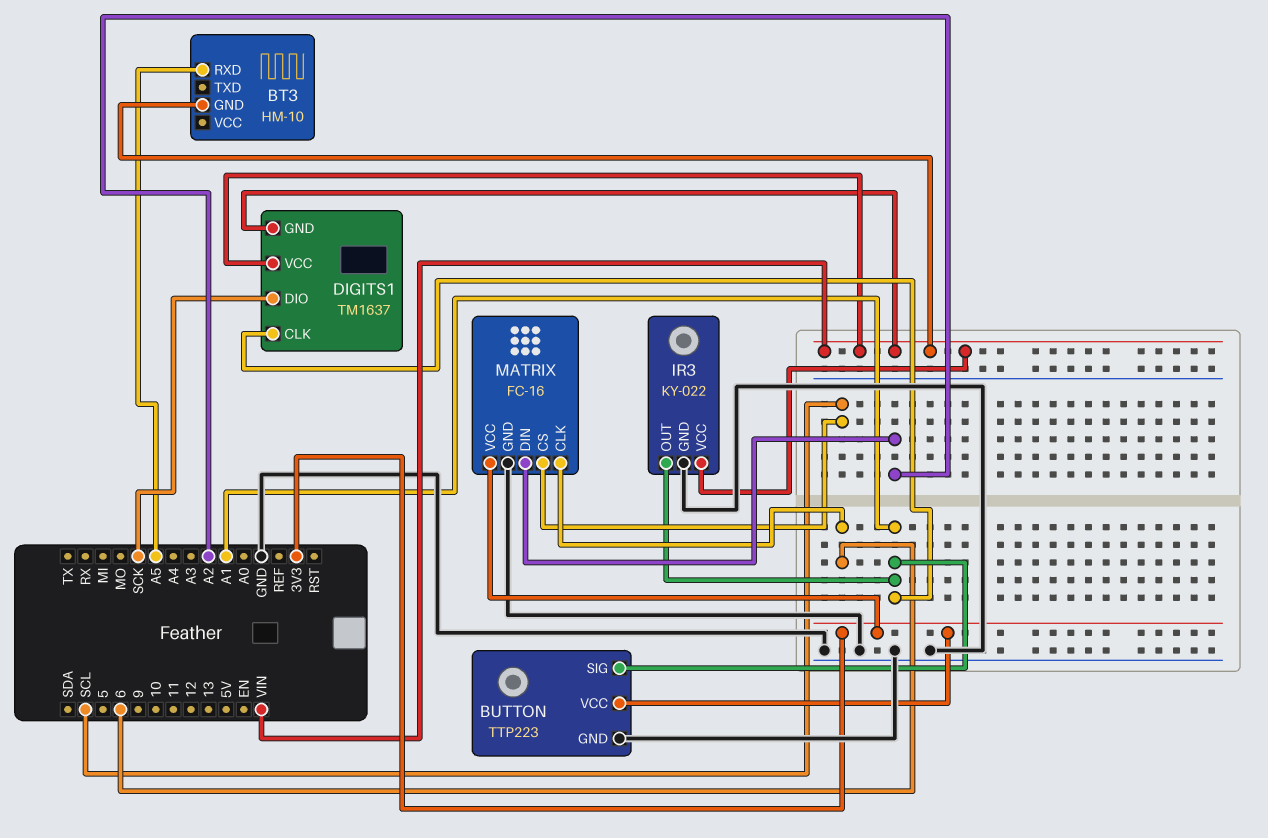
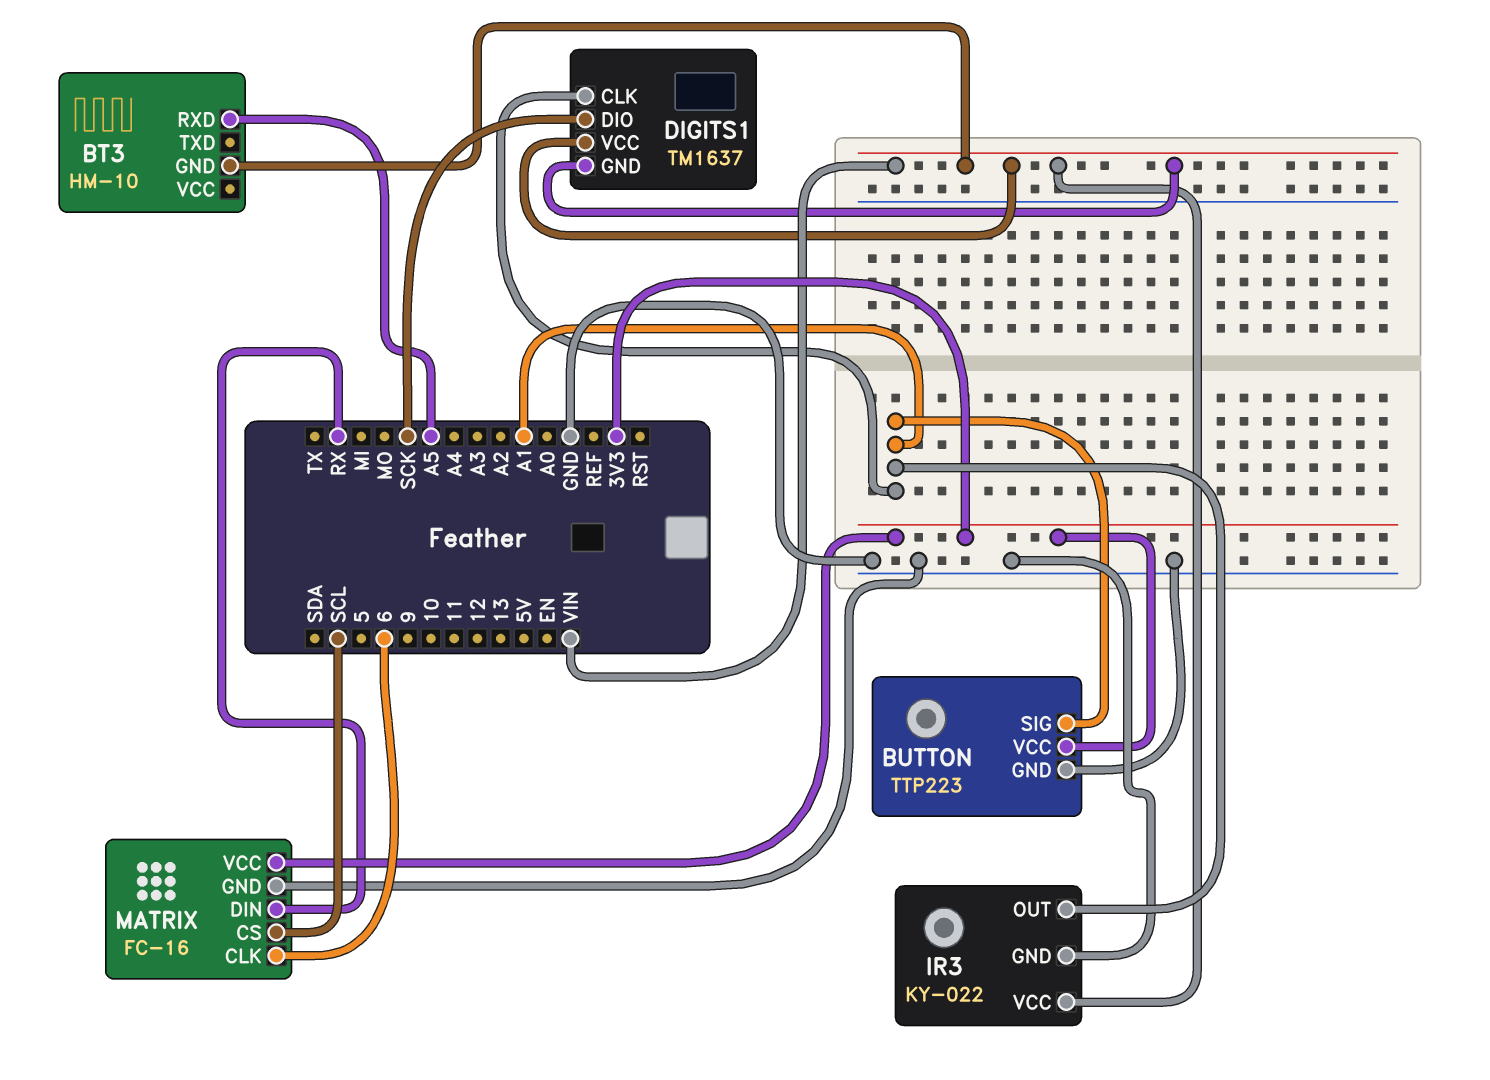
MATRIX pin DIN: A2 -> RX

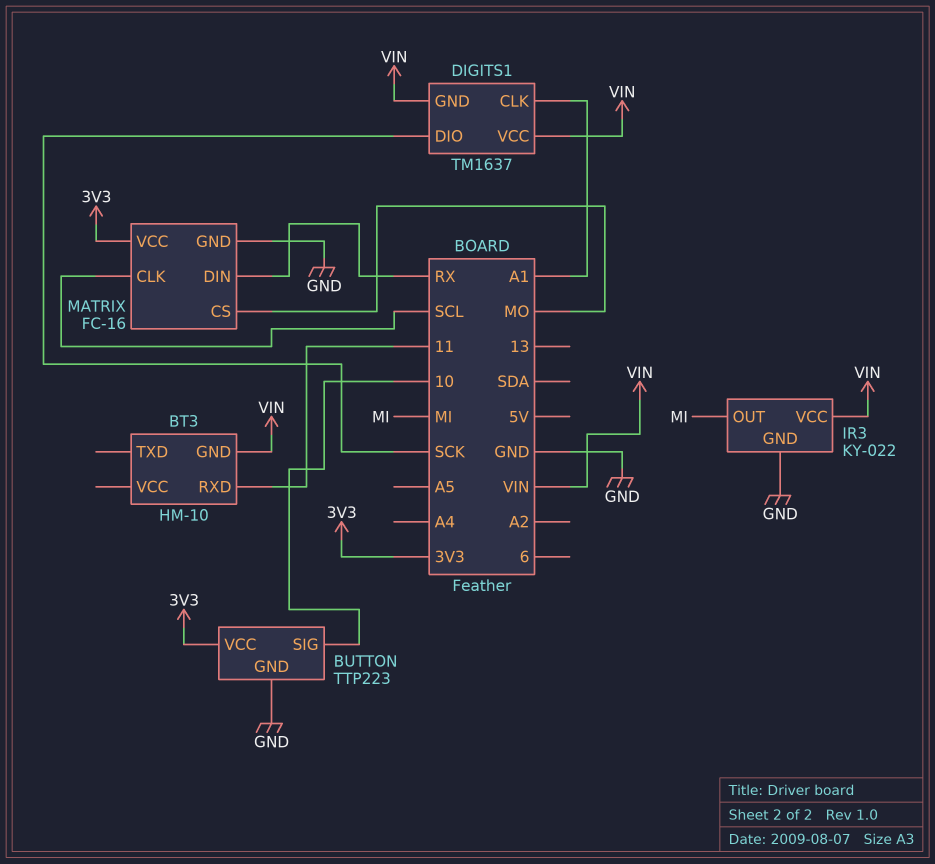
BT3 pin RXD: A5 -> 11
BUTTON pin SIG: A1 -> 10
IR3 pin OUT: A1 -> MI
MATRIX pin CLK: 6 -> SCL
MATRIX pin CS: SCL -> MO

